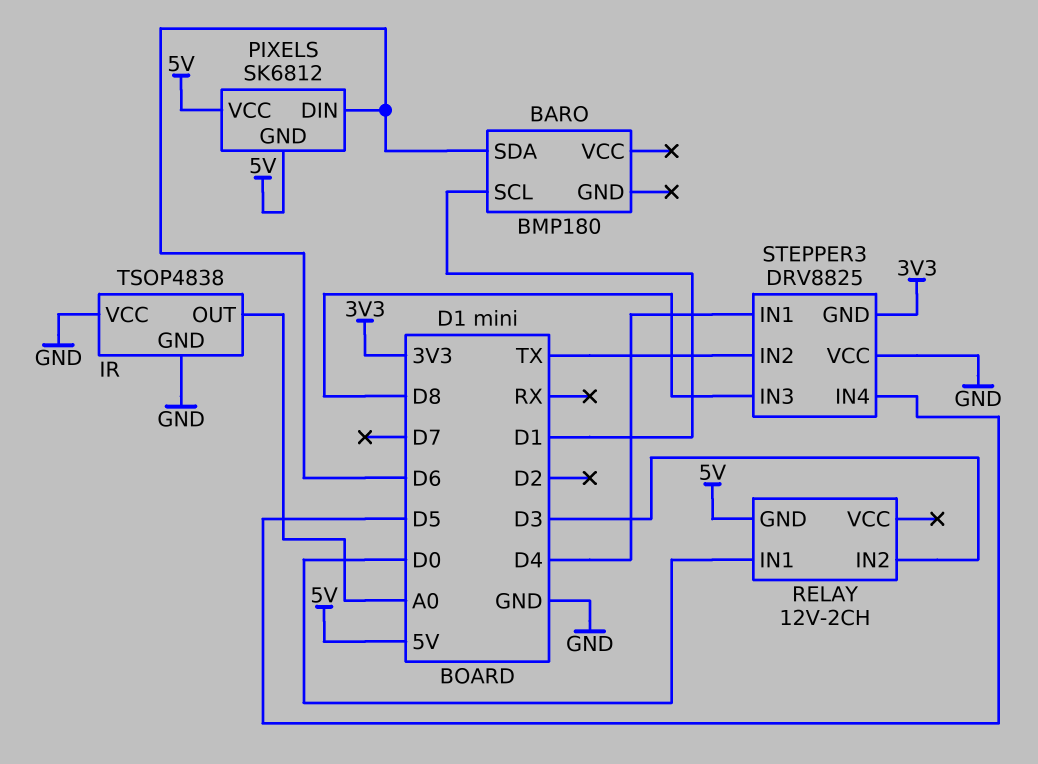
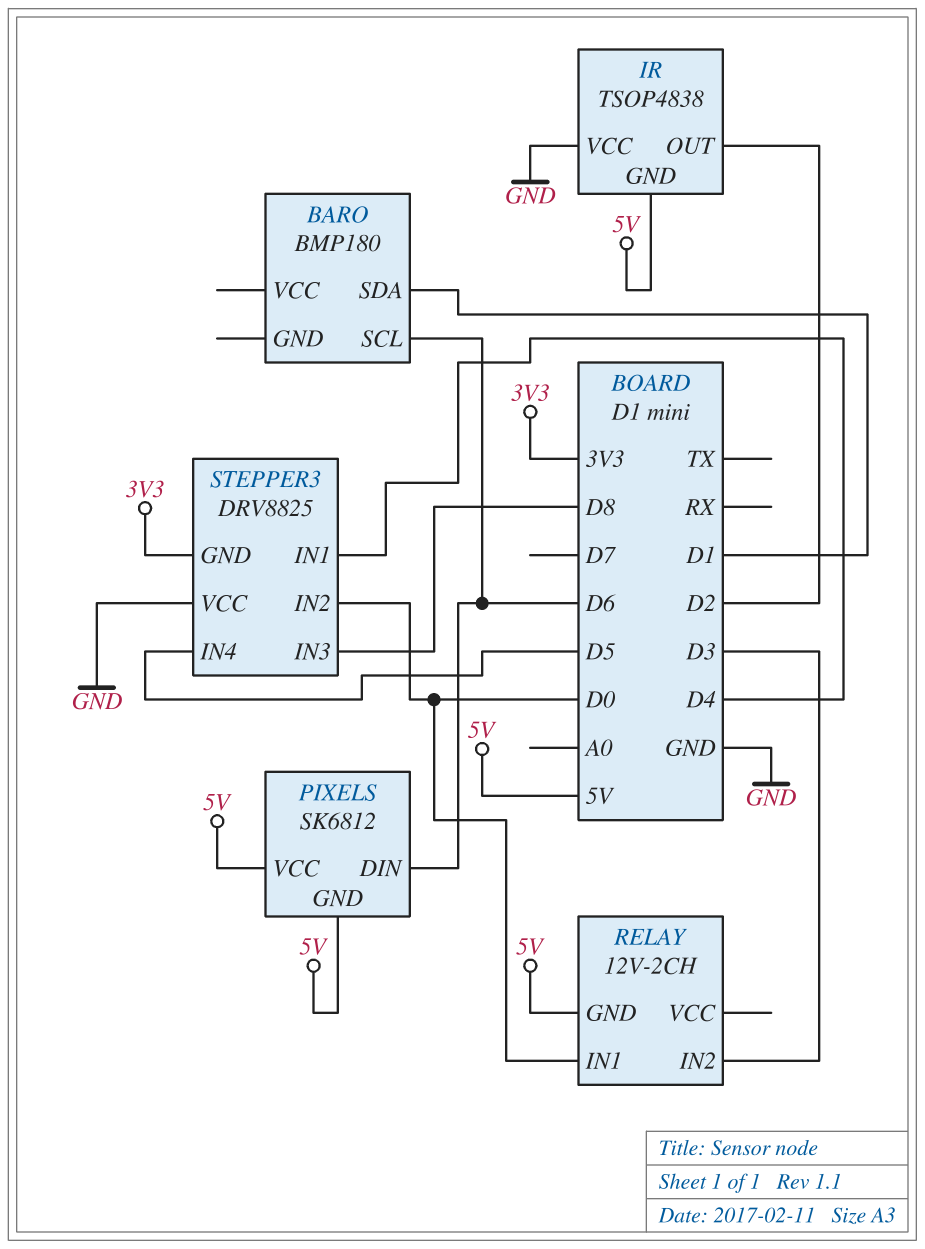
BARO pin SCL: D1 -> D6
BARO pin SDA: D6 -> D1
IR pin GND: GND -> 5V
IR pin OUT: A0 -> D2
STEPPER3 pin IN2: TX -> D0

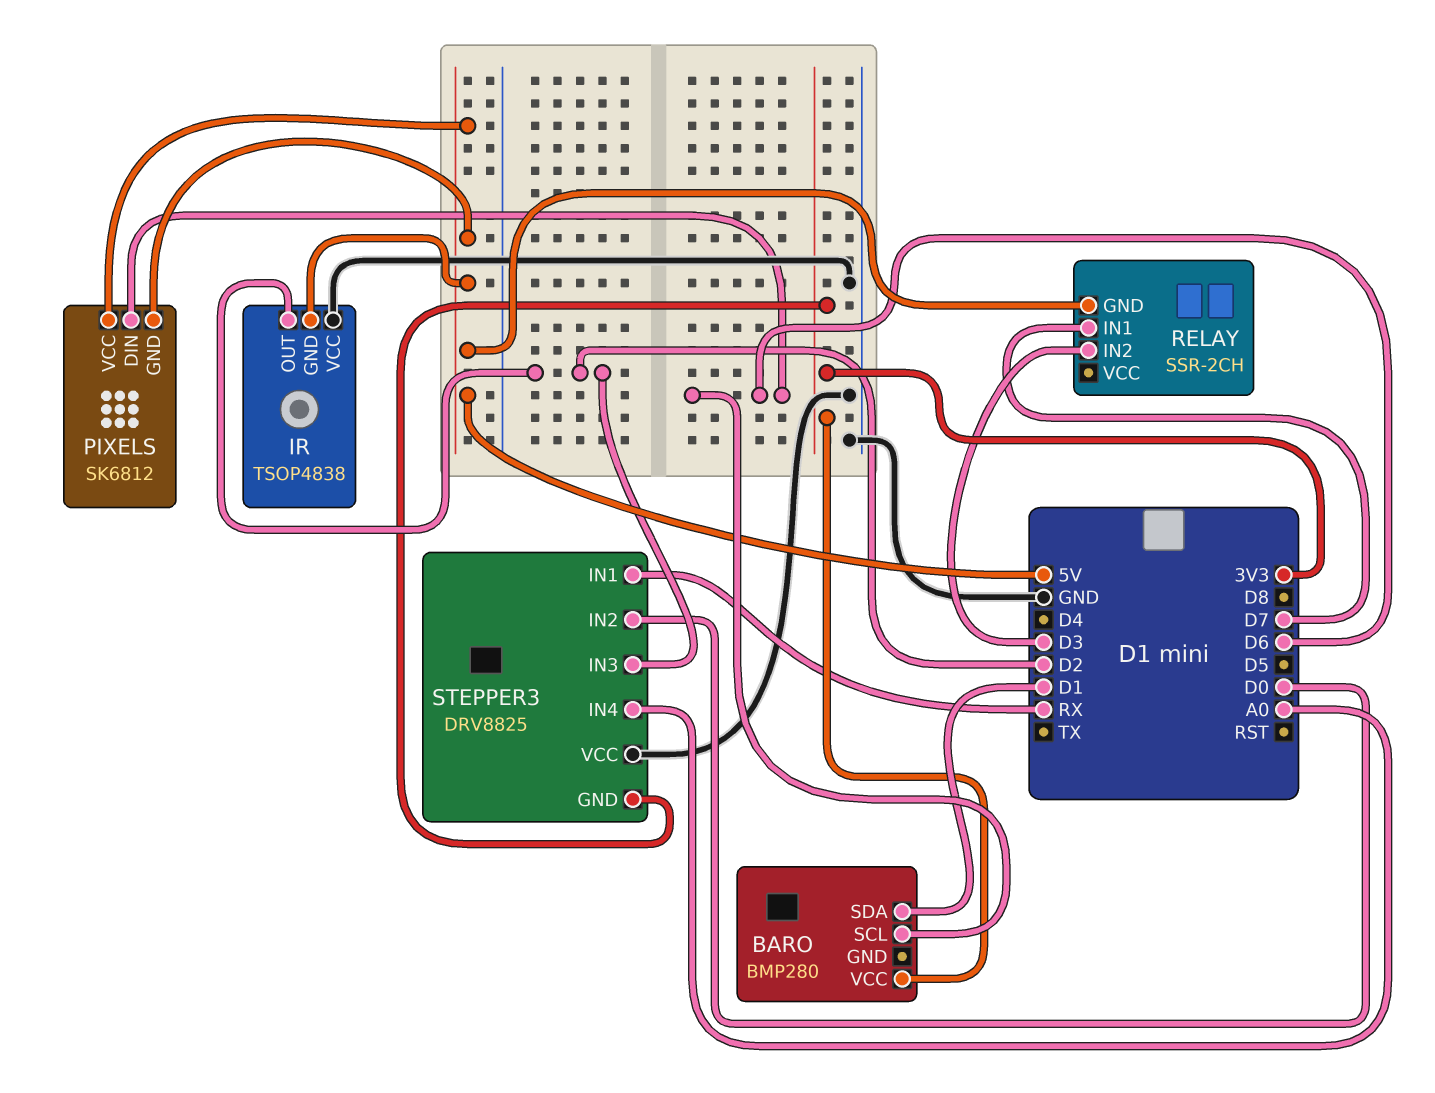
BARO: BMP180 -> BMP280
BARO pin VCC: none -> 3V3
RELAY: 12V-2CH -> SSR-2CH
RELAY pin IN1: D0 -> D7
STEPPER3 pin IN1: D4 -> RX
STEPPER3 pin IN3: D8 -> D2
STEPPER3 pin IN4: D5 -> A0

